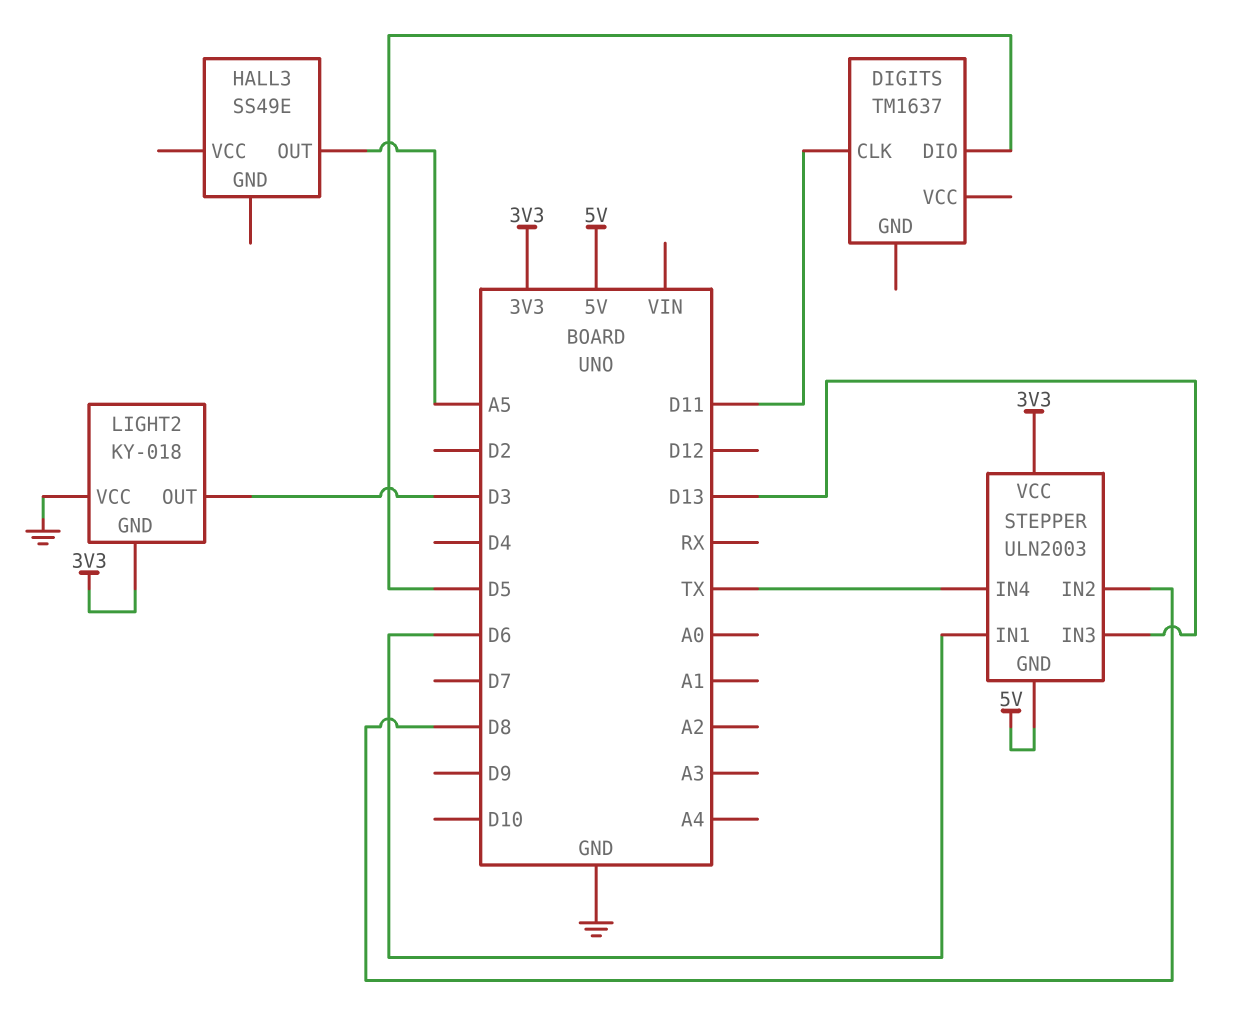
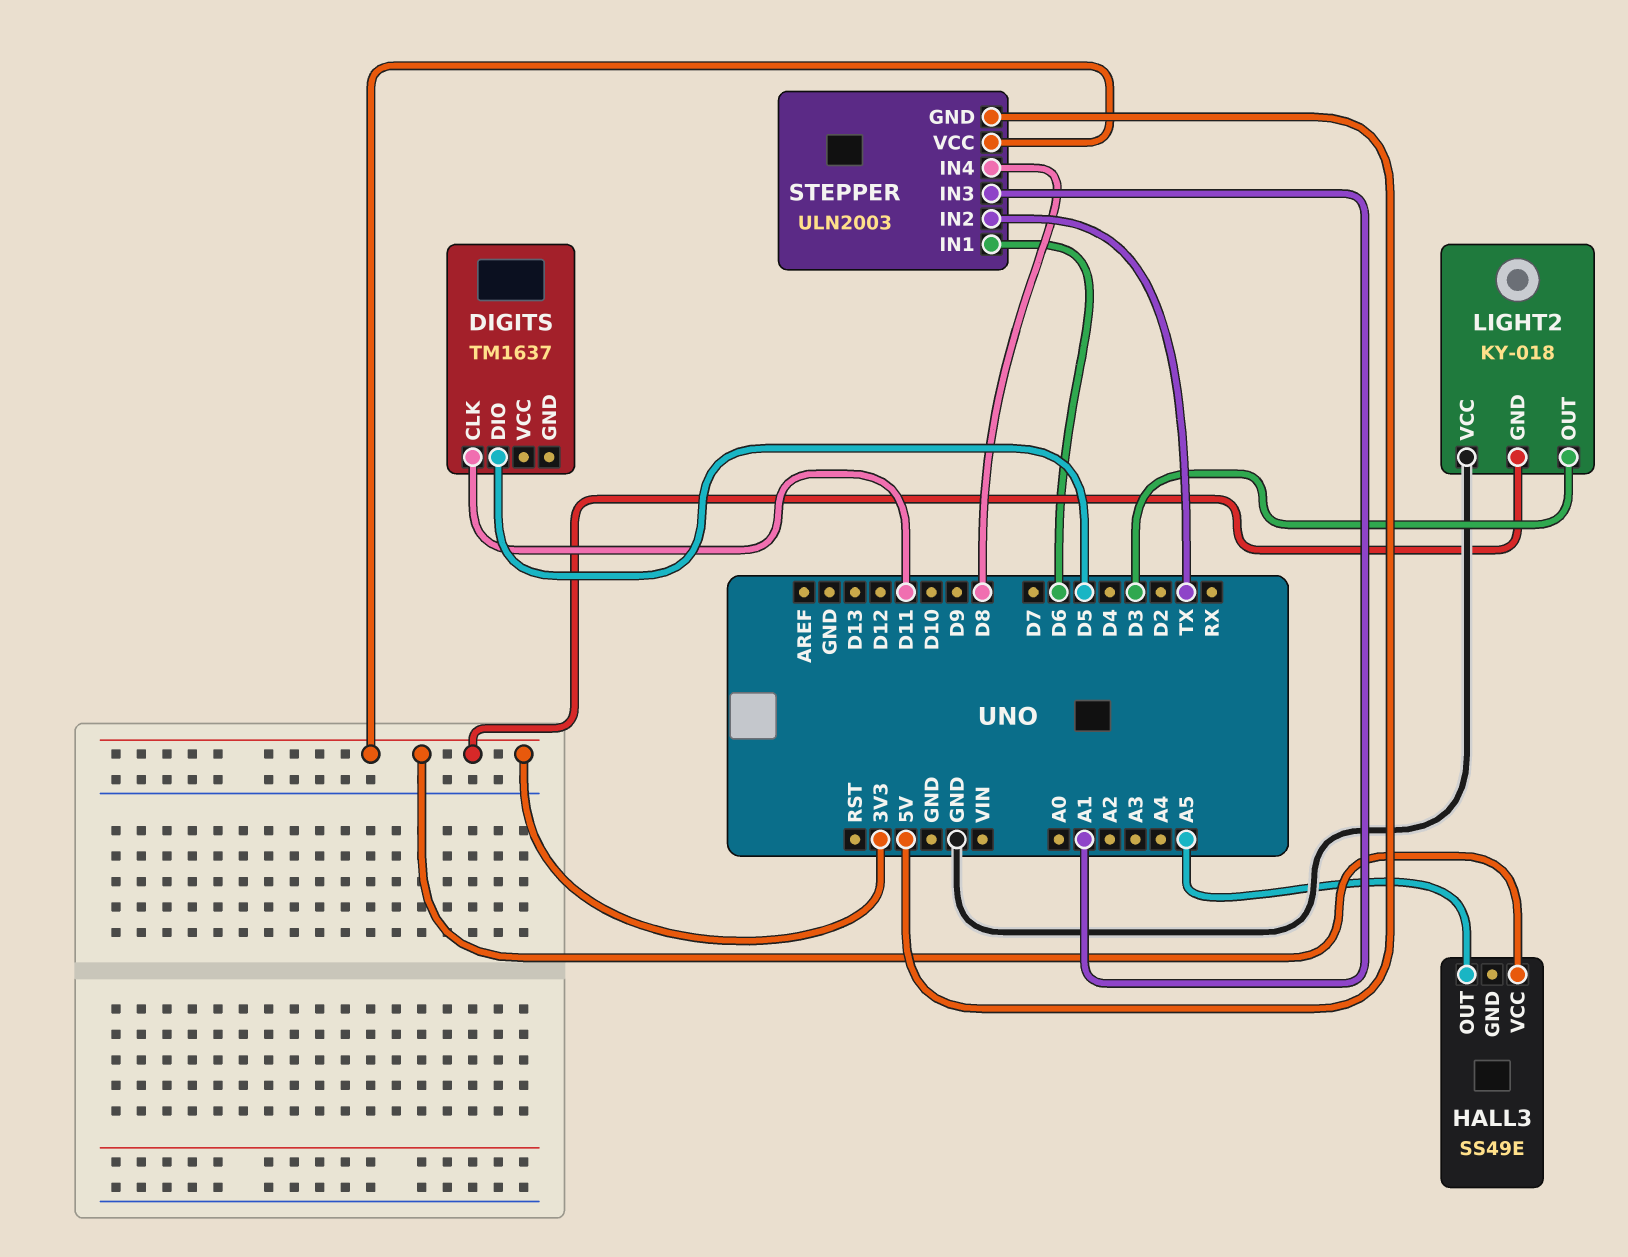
HALL3 pin VCC: none -> 3V3
STEPPER pin IN2: D8 -> TX
STEPPER pin IN3: D13 -> A1
STEPPER pin IN4: TX -> D8

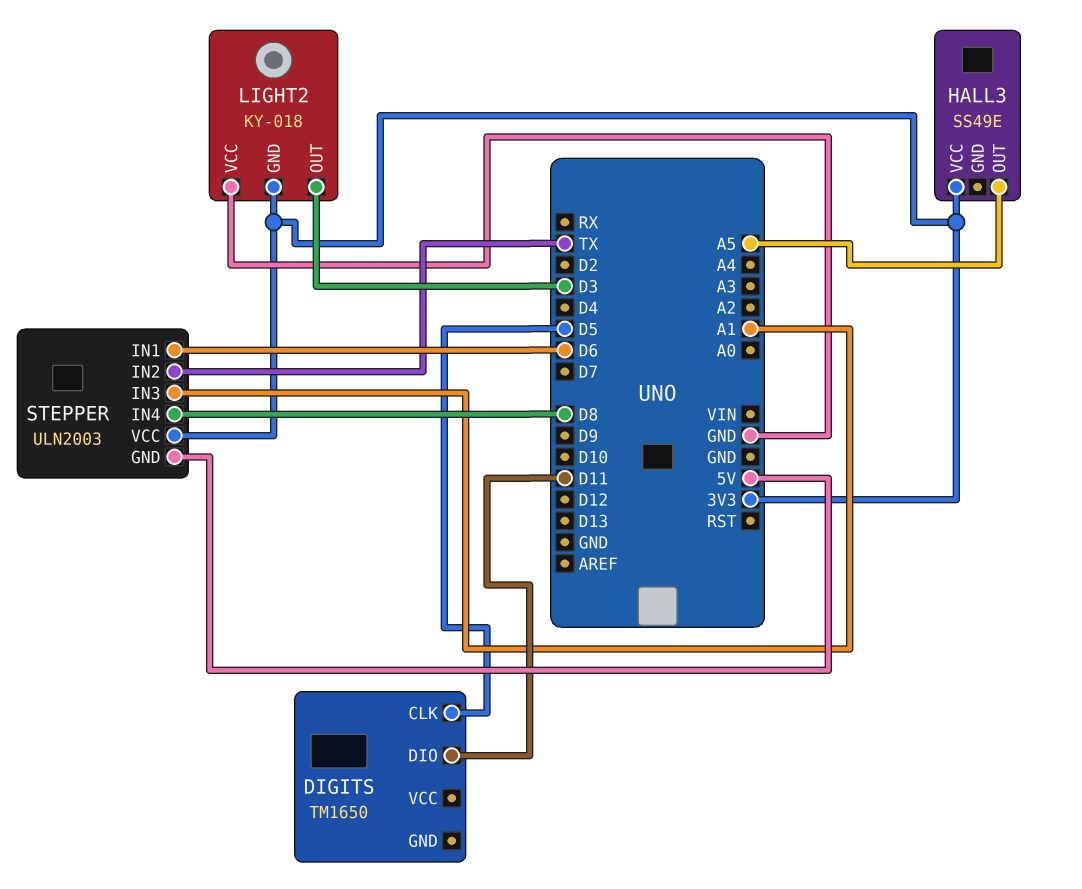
DIGITS: TM1637 -> TM1650
DIGITS pin CLK: D11 -> D5
DIGITS pin DIO: D5 -> D11

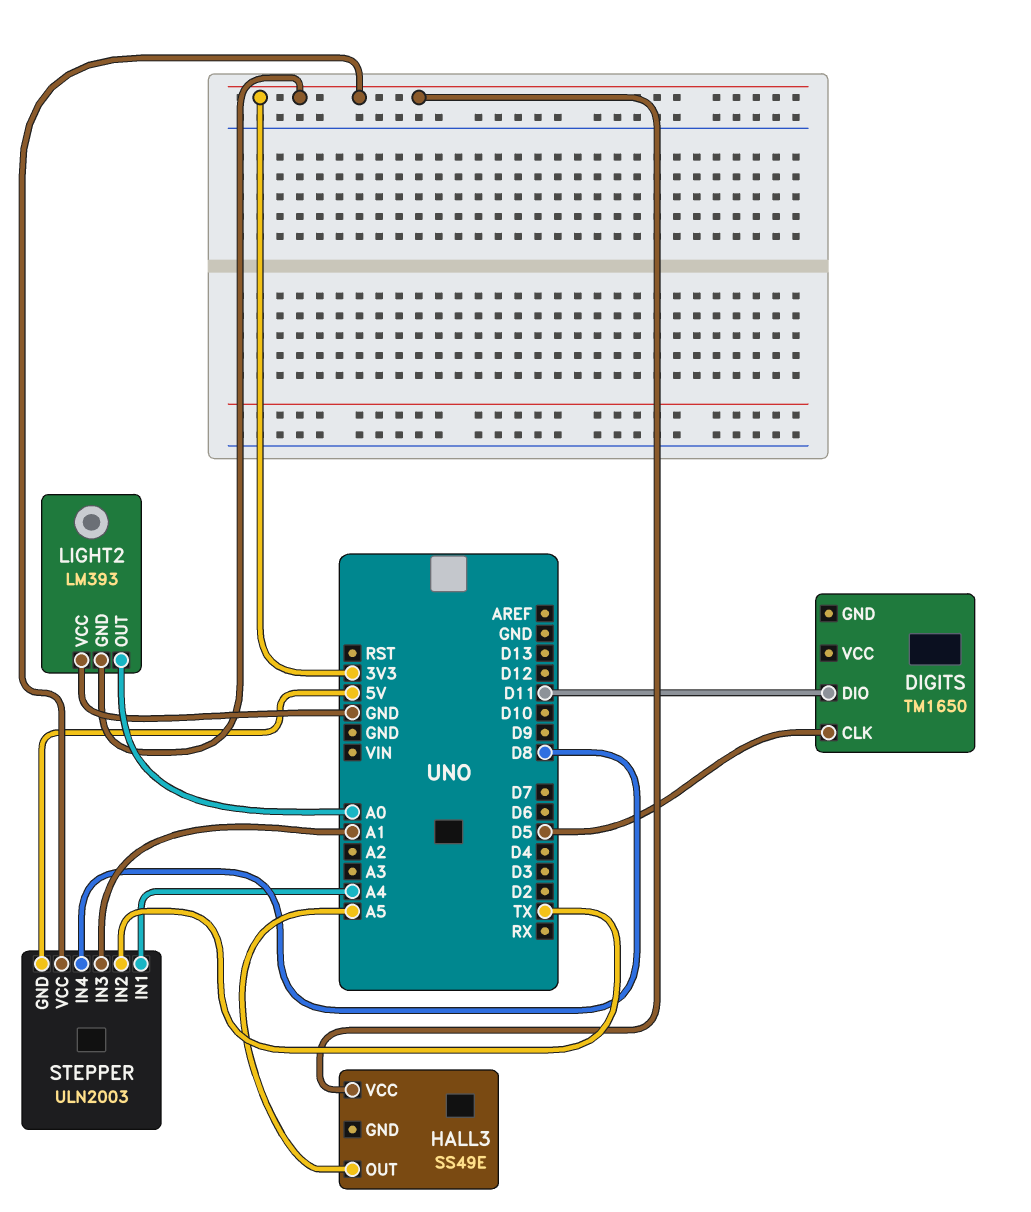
LIGHT2: KY-018 -> LM393
LIGHT2 pin OUT: D3 -> A0
STEPPER pin IN1: D6 -> A4

